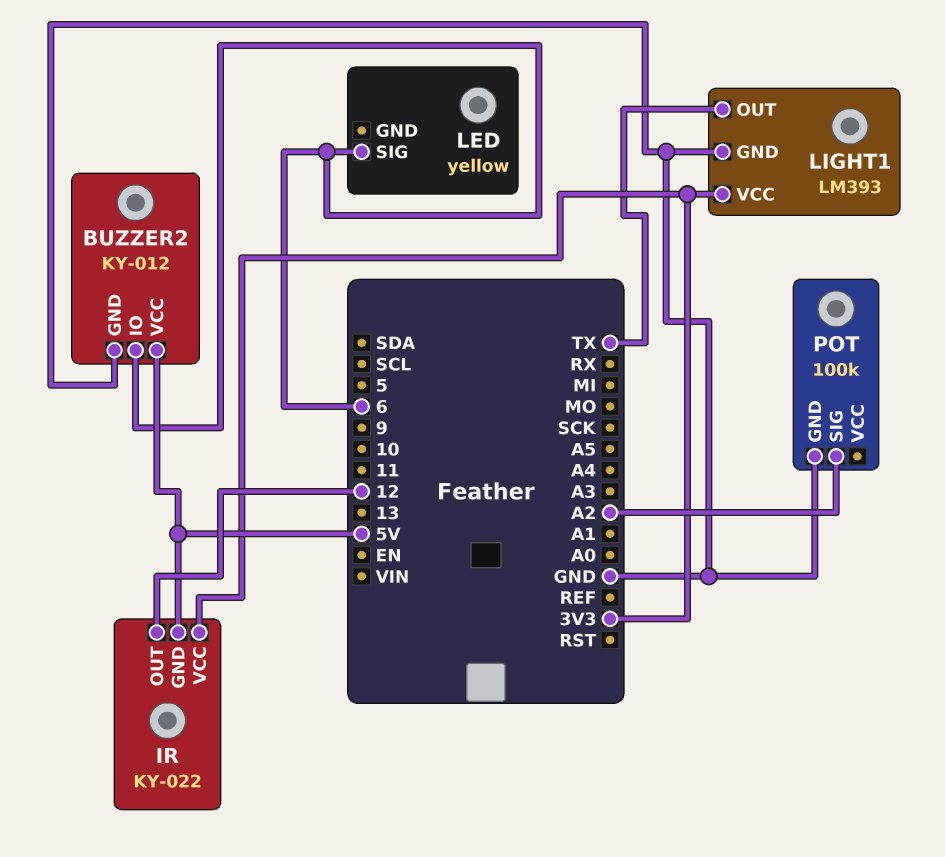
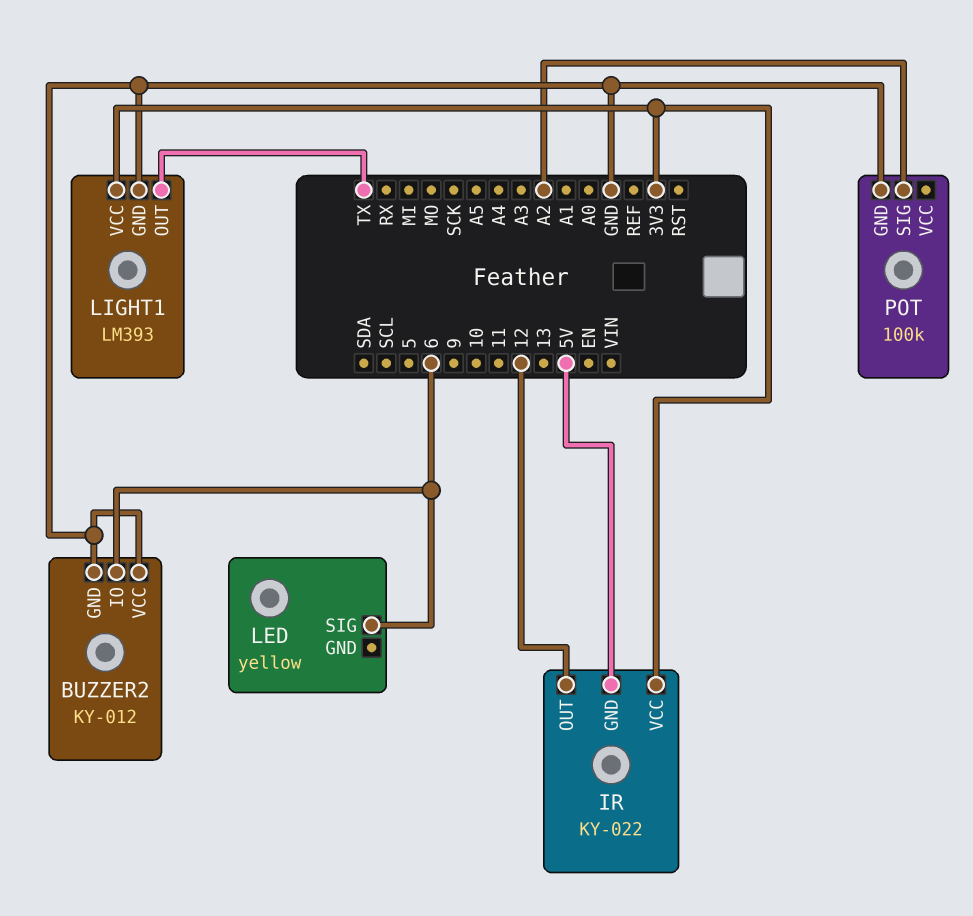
BUZZER2 pin VCC: 5V -> GND

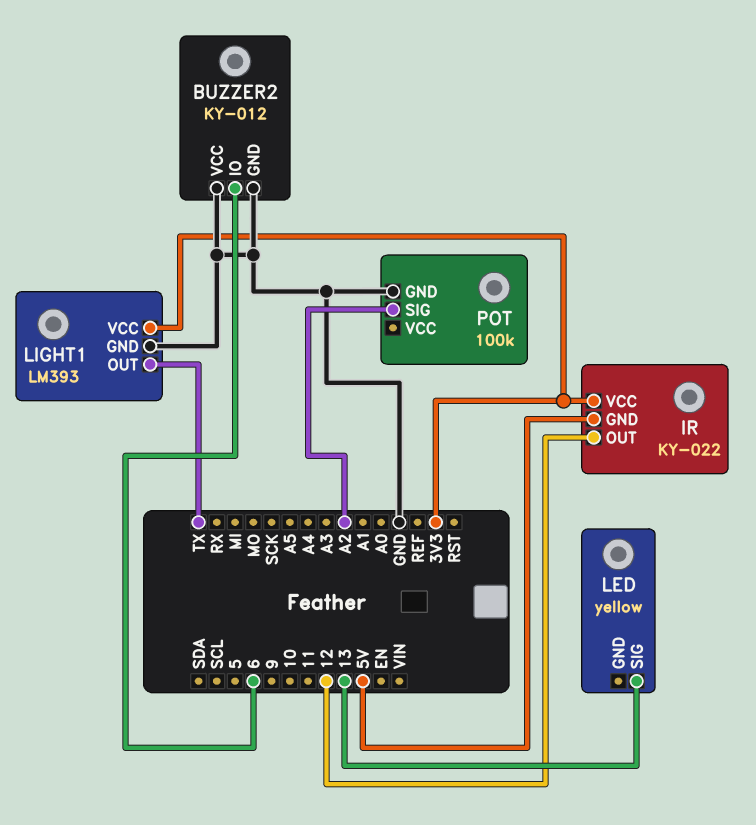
LED pin SIG: 6 -> 13

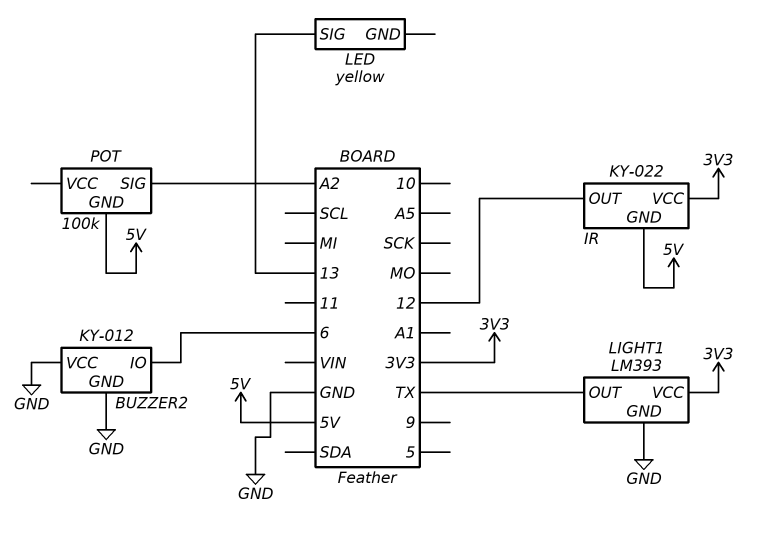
POT pin GND: GND -> 5V

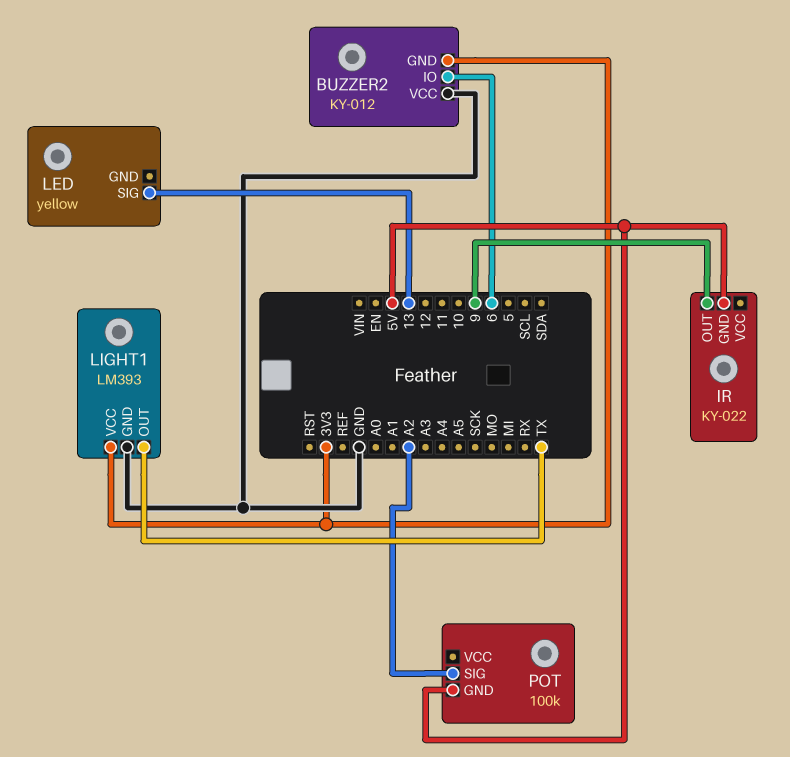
BUZZER2 pin GND: GND -> 3V3
IR pin OUT: 12 -> 9
IR pin VCC: 3V3 -> none

